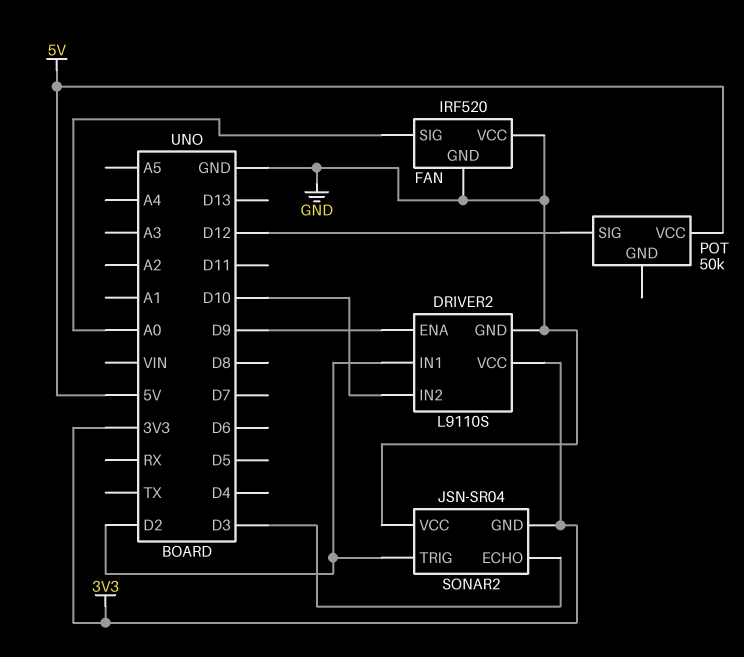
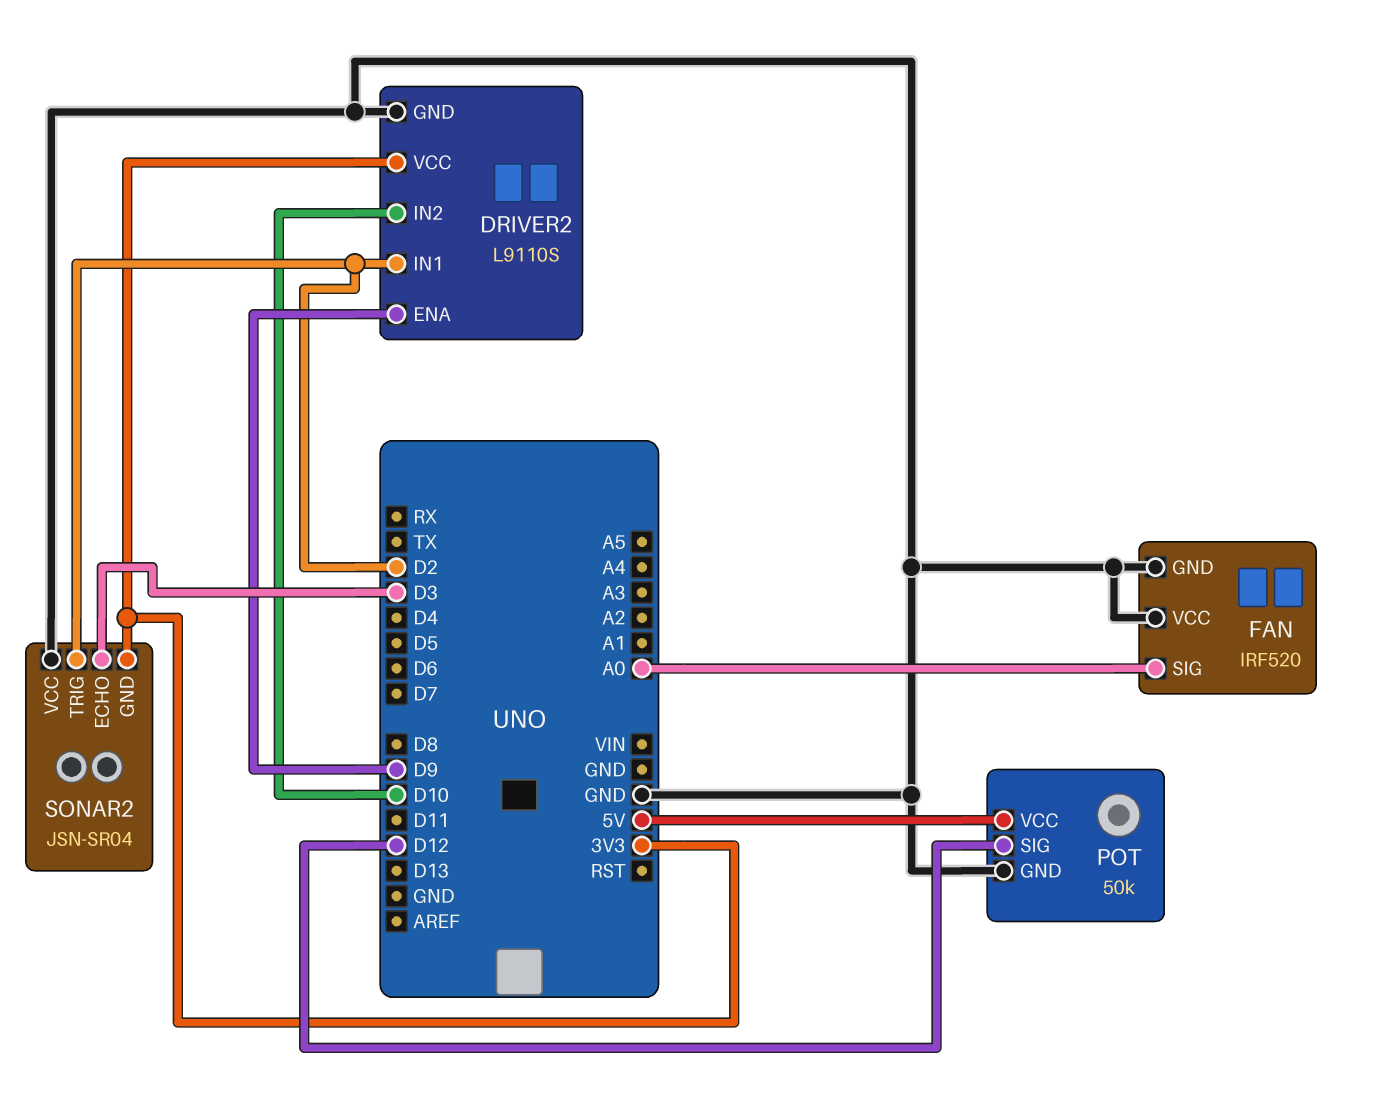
POT pin GND: none -> GND

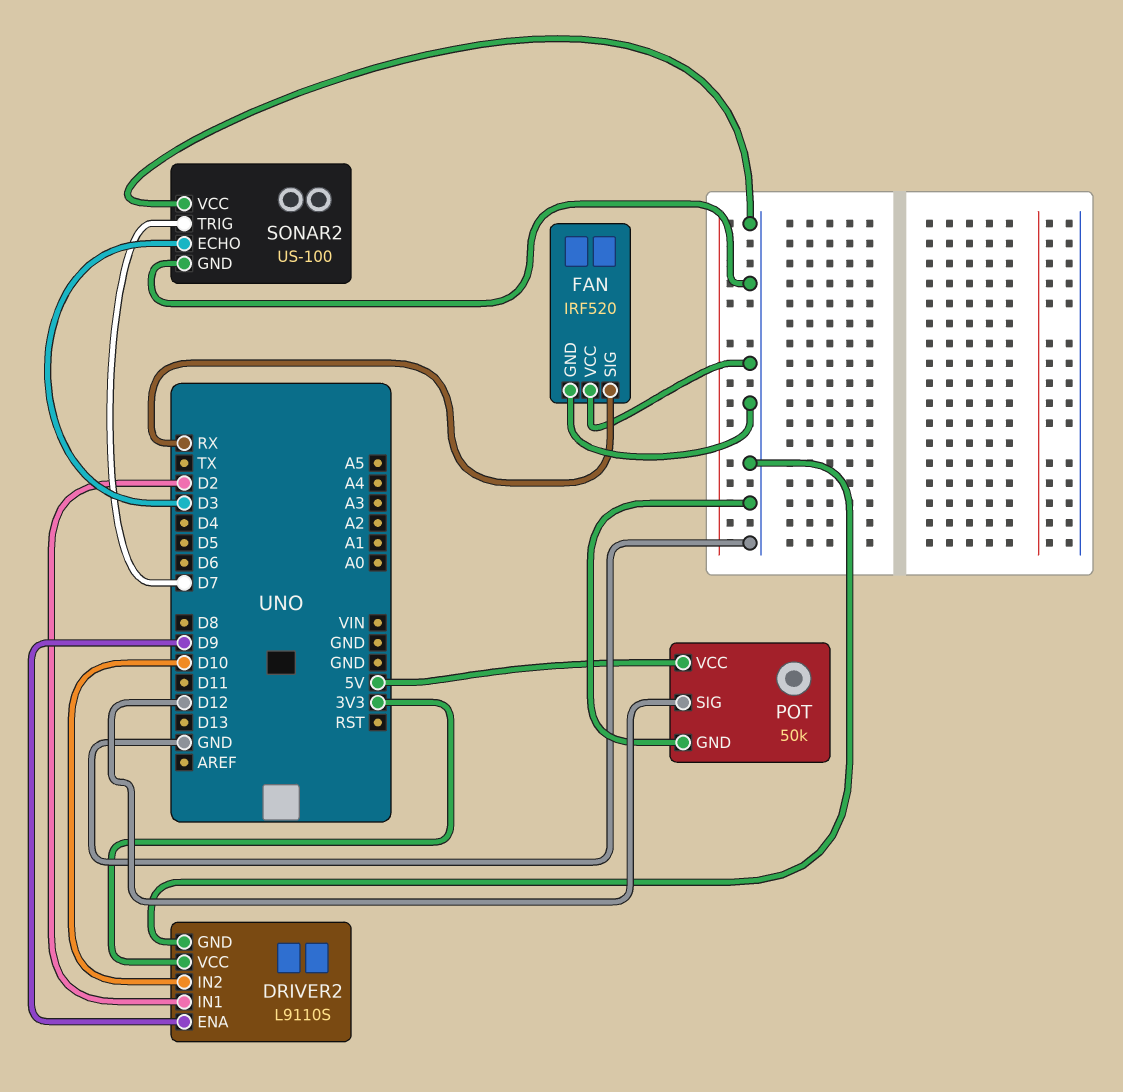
FAN pin SIG: A0 -> RX
SONAR2: JSN-SR04 -> US-100
SONAR2 pin GND: 3V3 -> GND
SONAR2 pin TRIG: D2 -> D7

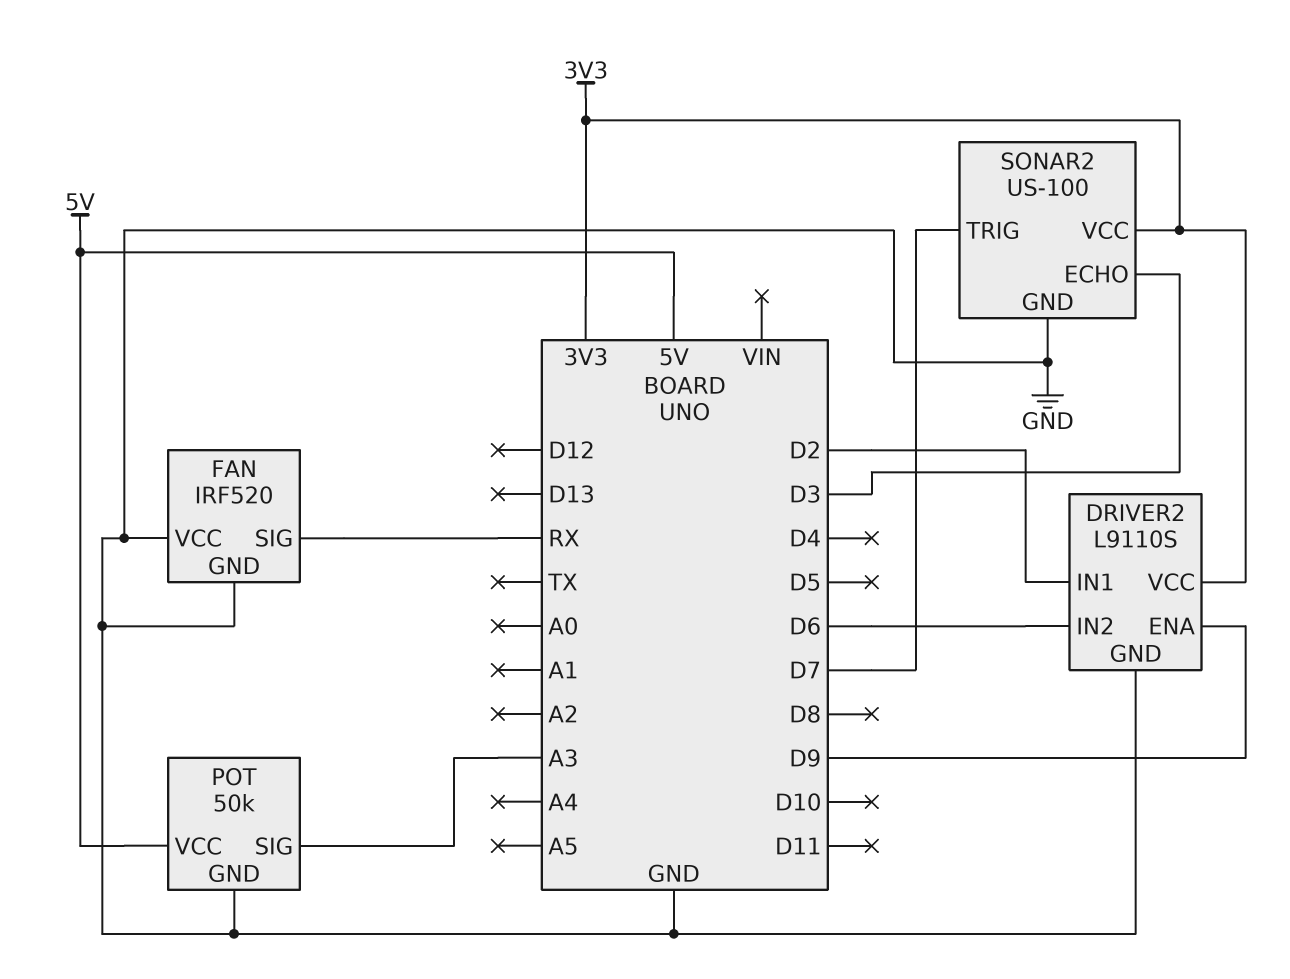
DRIVER2 pin IN2: D10 -> D6
POT pin SIG: D12 -> A3
SONAR2 pin VCC: GND -> 3V3

